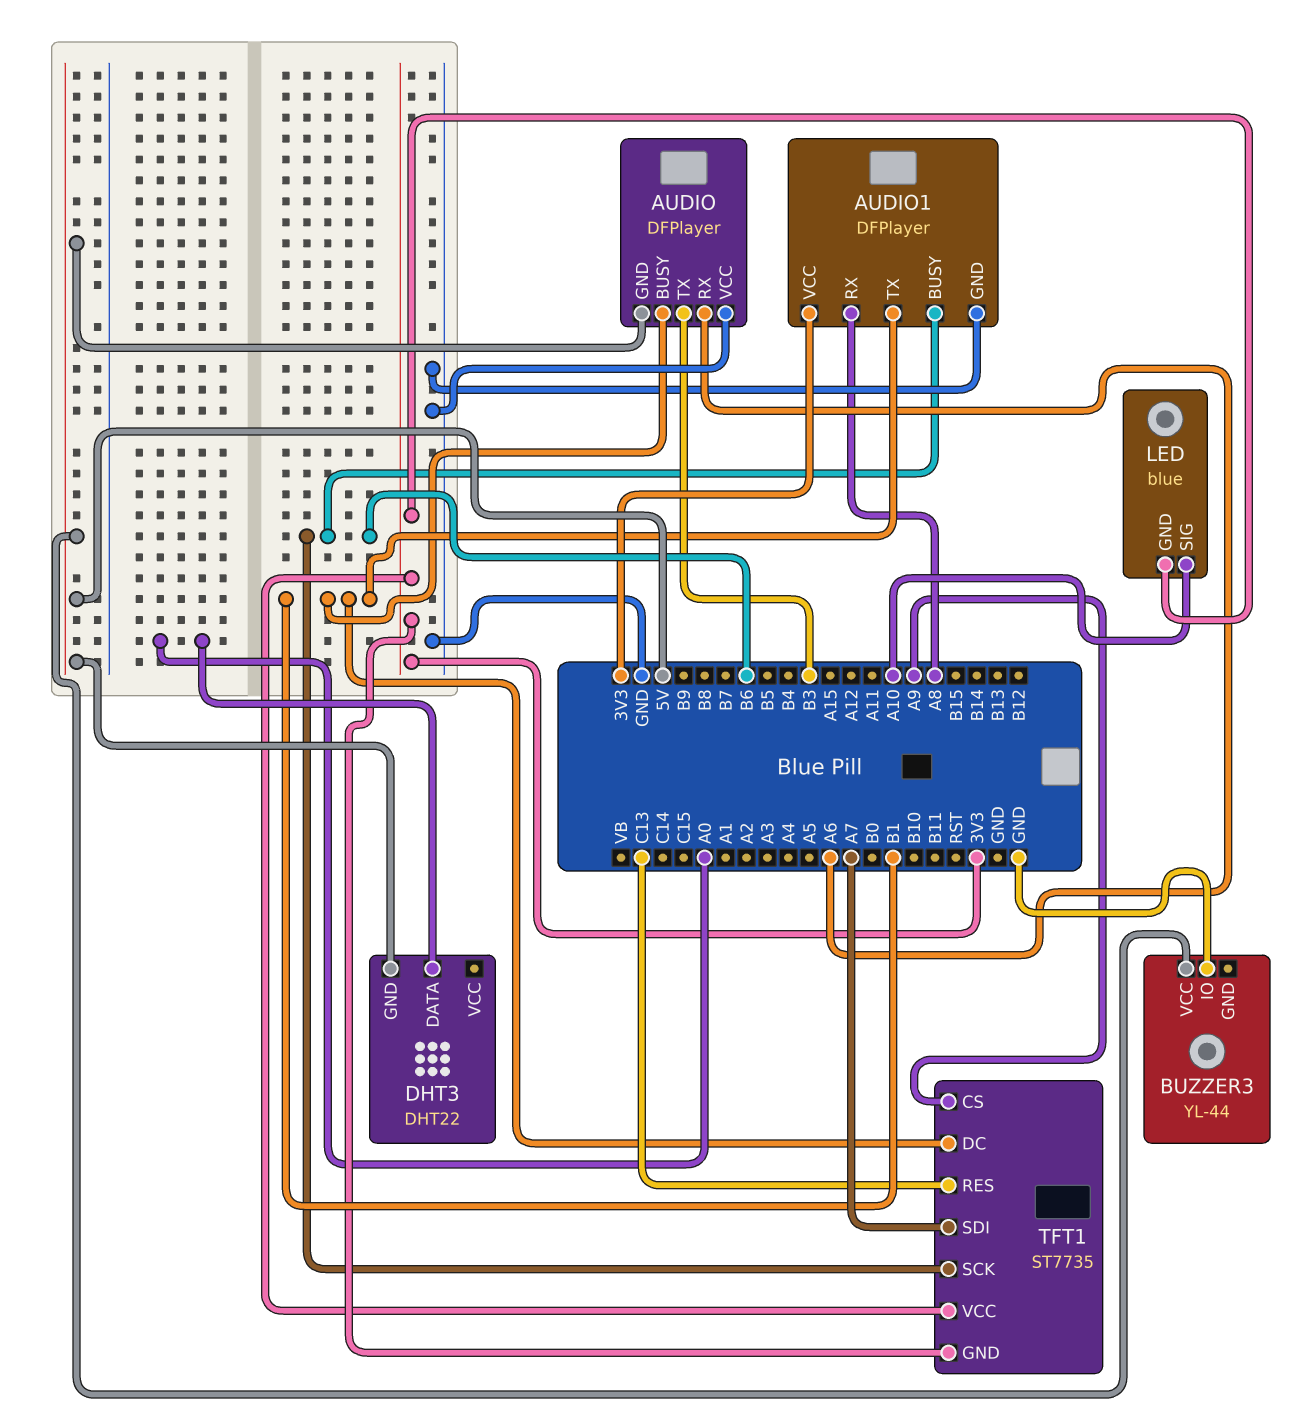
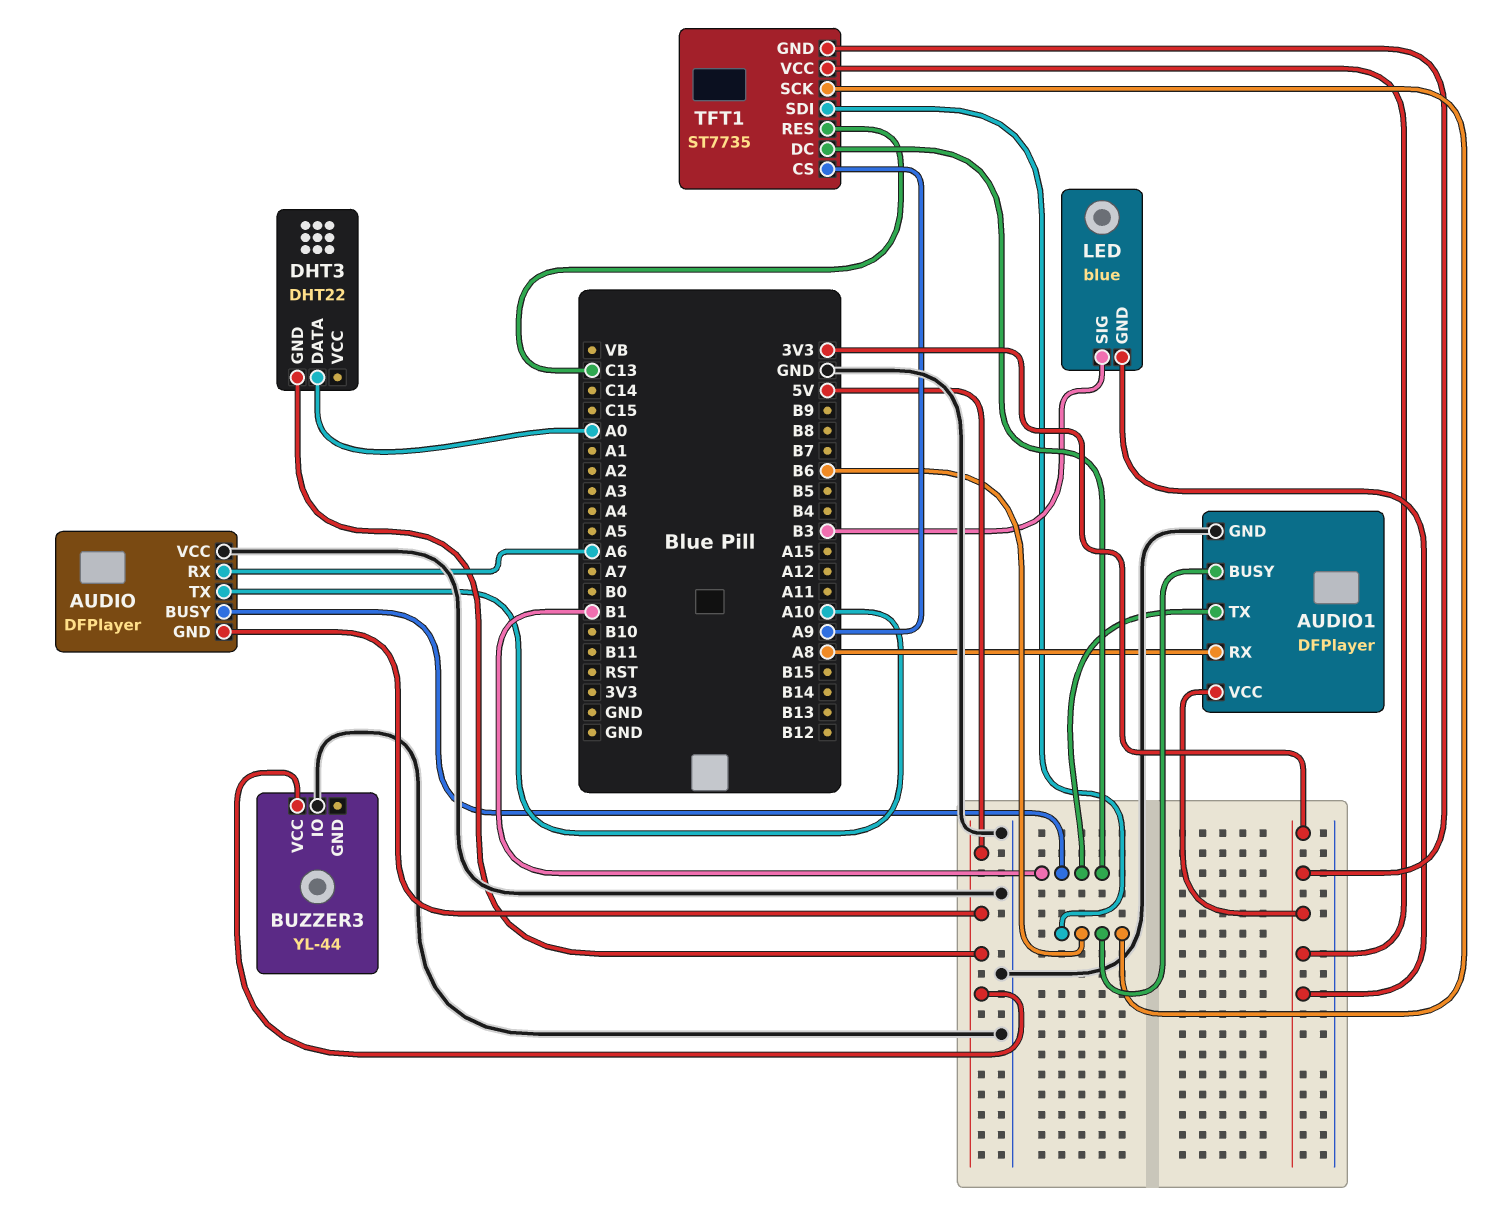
AUDIO pin TX: B3 -> A10
LED pin SIG: A10 -> B3
TFT1 pin SDI: A7 -> B6

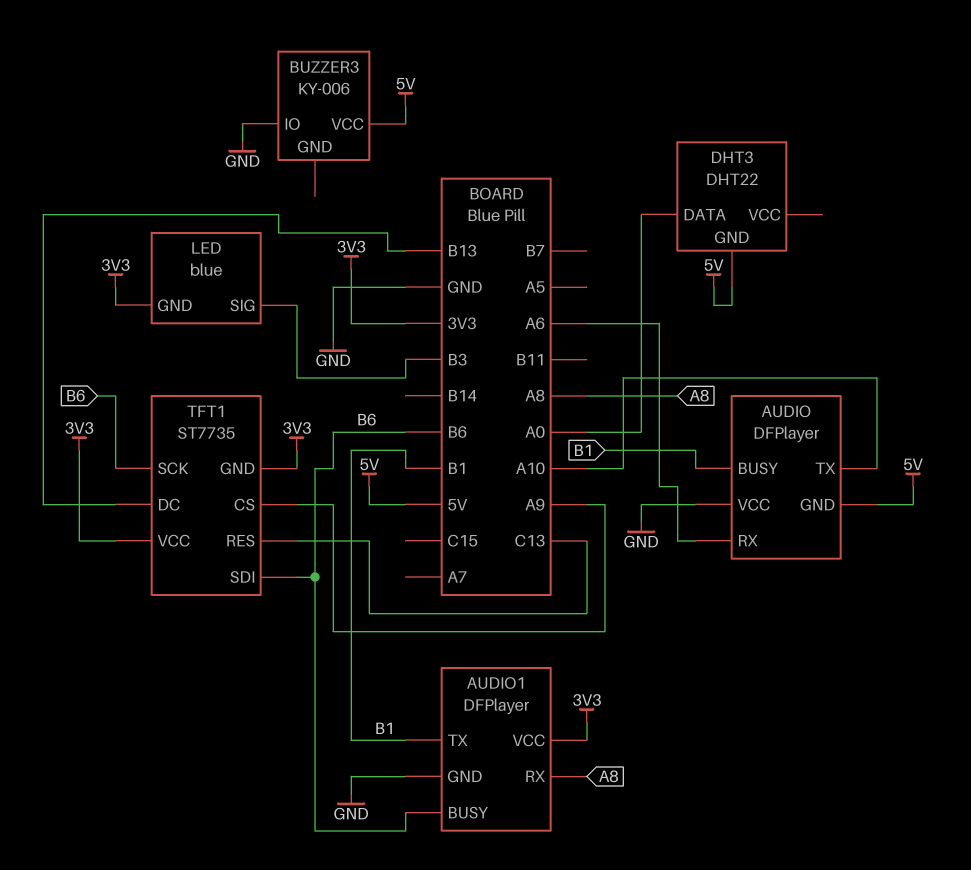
BUZZER3: YL-44 -> KY-006
TFT1 pin DC: B1 -> B13

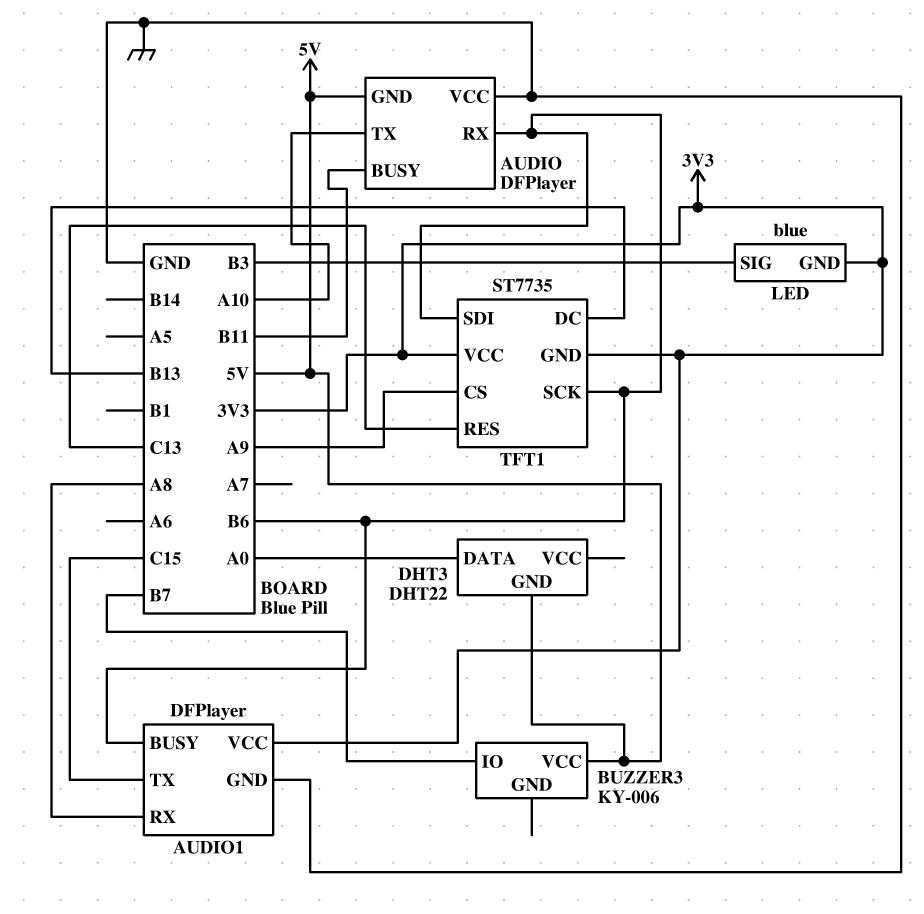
AUDIO pin BUSY: B1 -> B11
AUDIO pin RX: A6 -> B6
AUDIO1 pin TX: B1 -> C15
BUZZER3 pin IO: GND -> B7

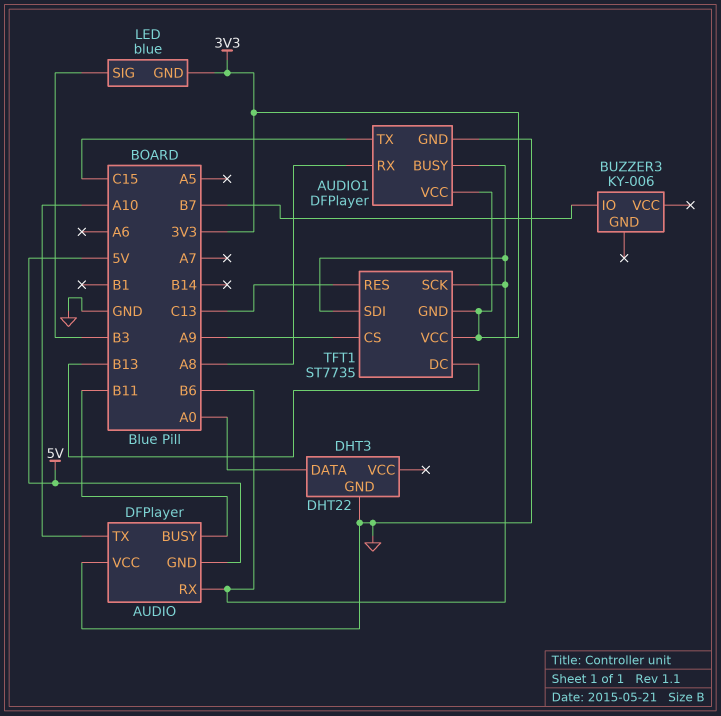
BUZZER3 pin VCC: 5V -> none
DHT3 pin GND: 5V -> GND

